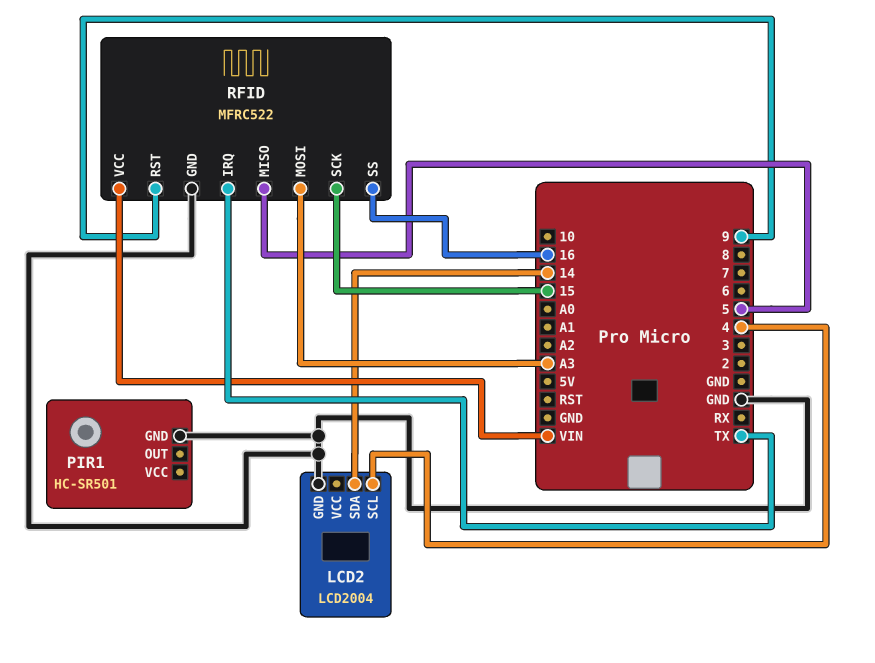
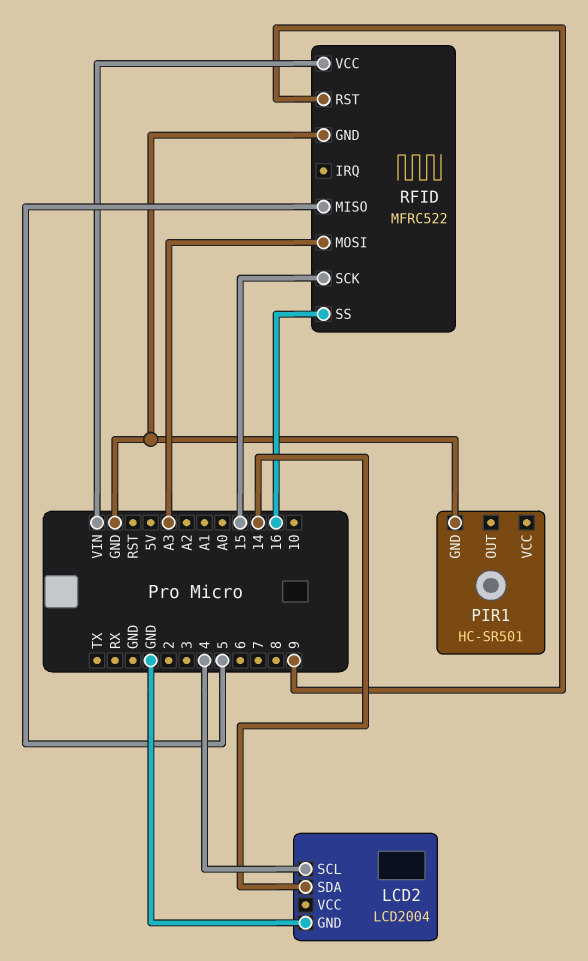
RFID pin IRQ: TX -> none

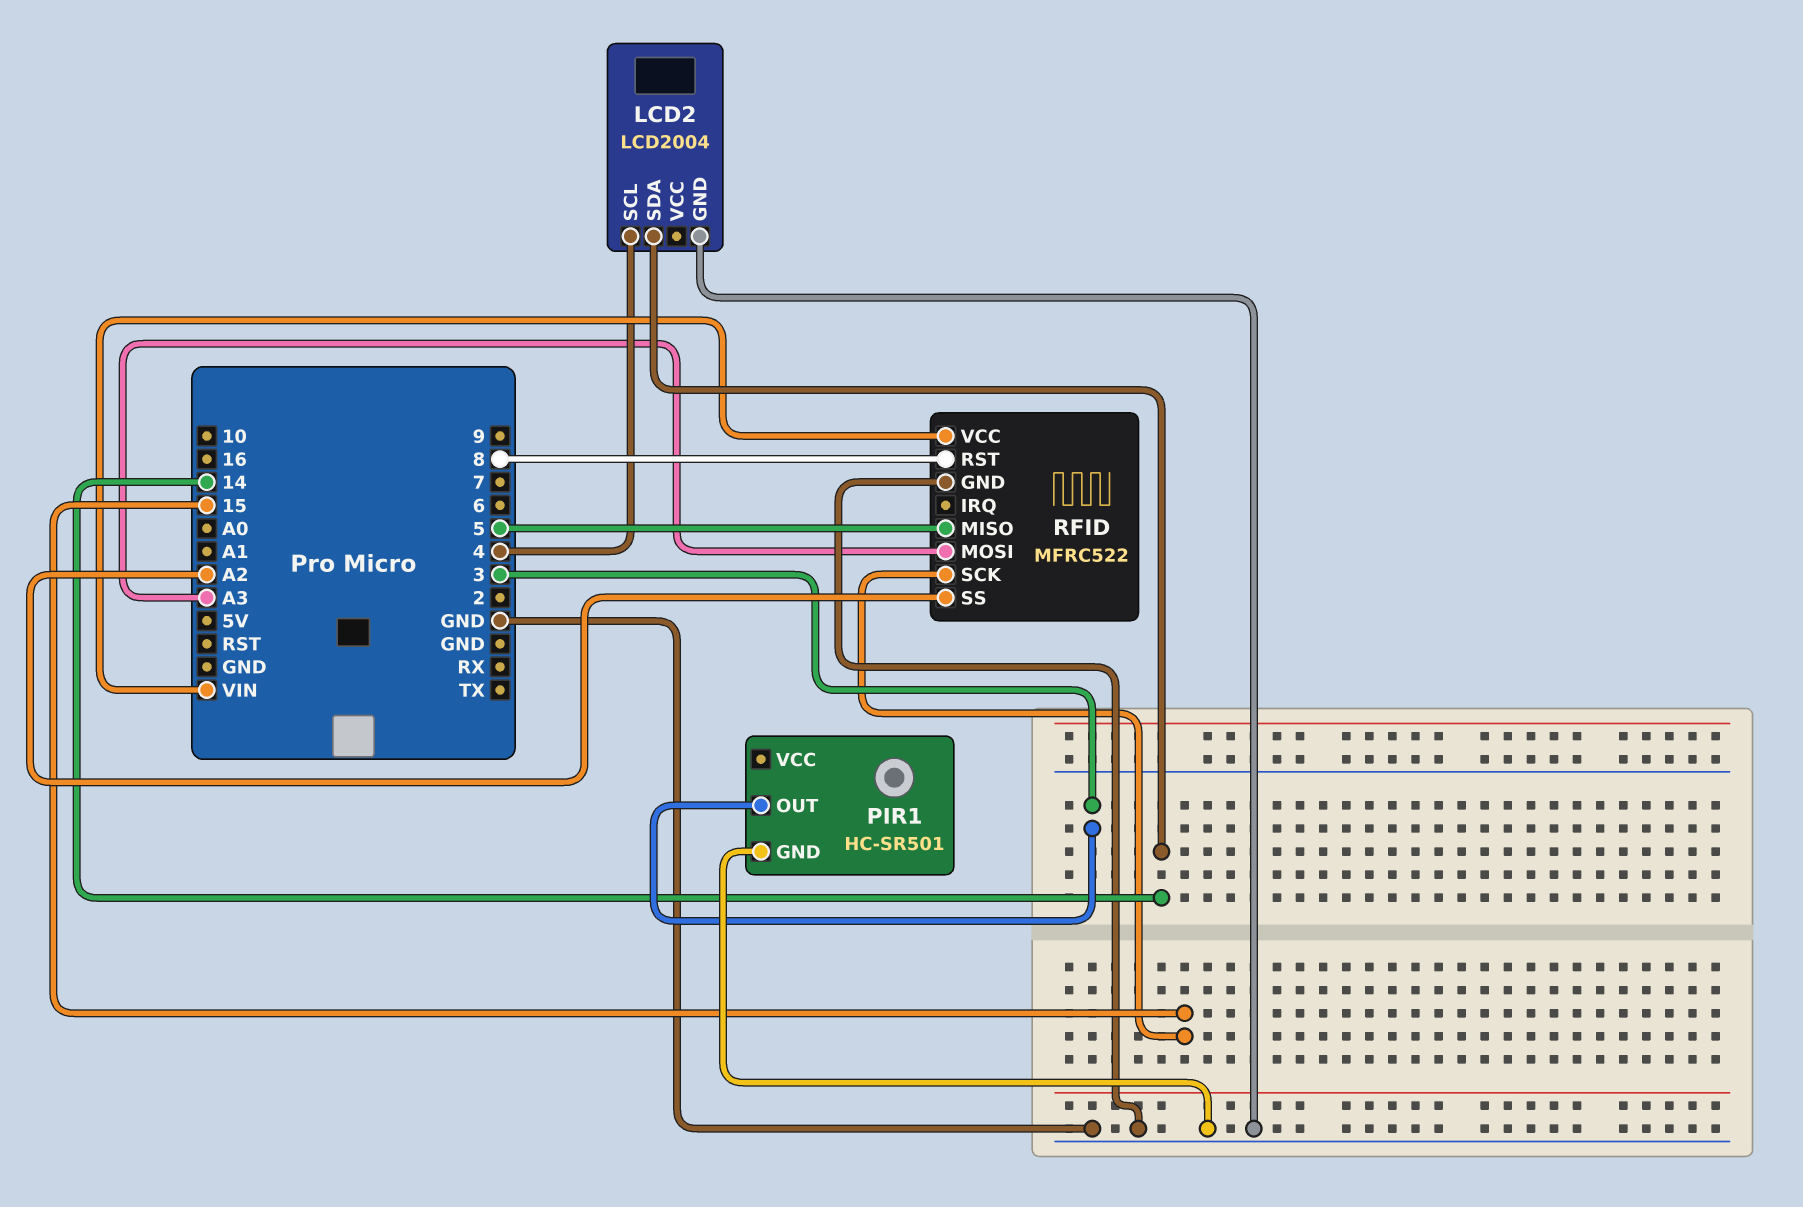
PIR1 pin OUT: none -> 3
RFID pin RST: 9 -> 8
RFID pin SS: 16 -> A2

